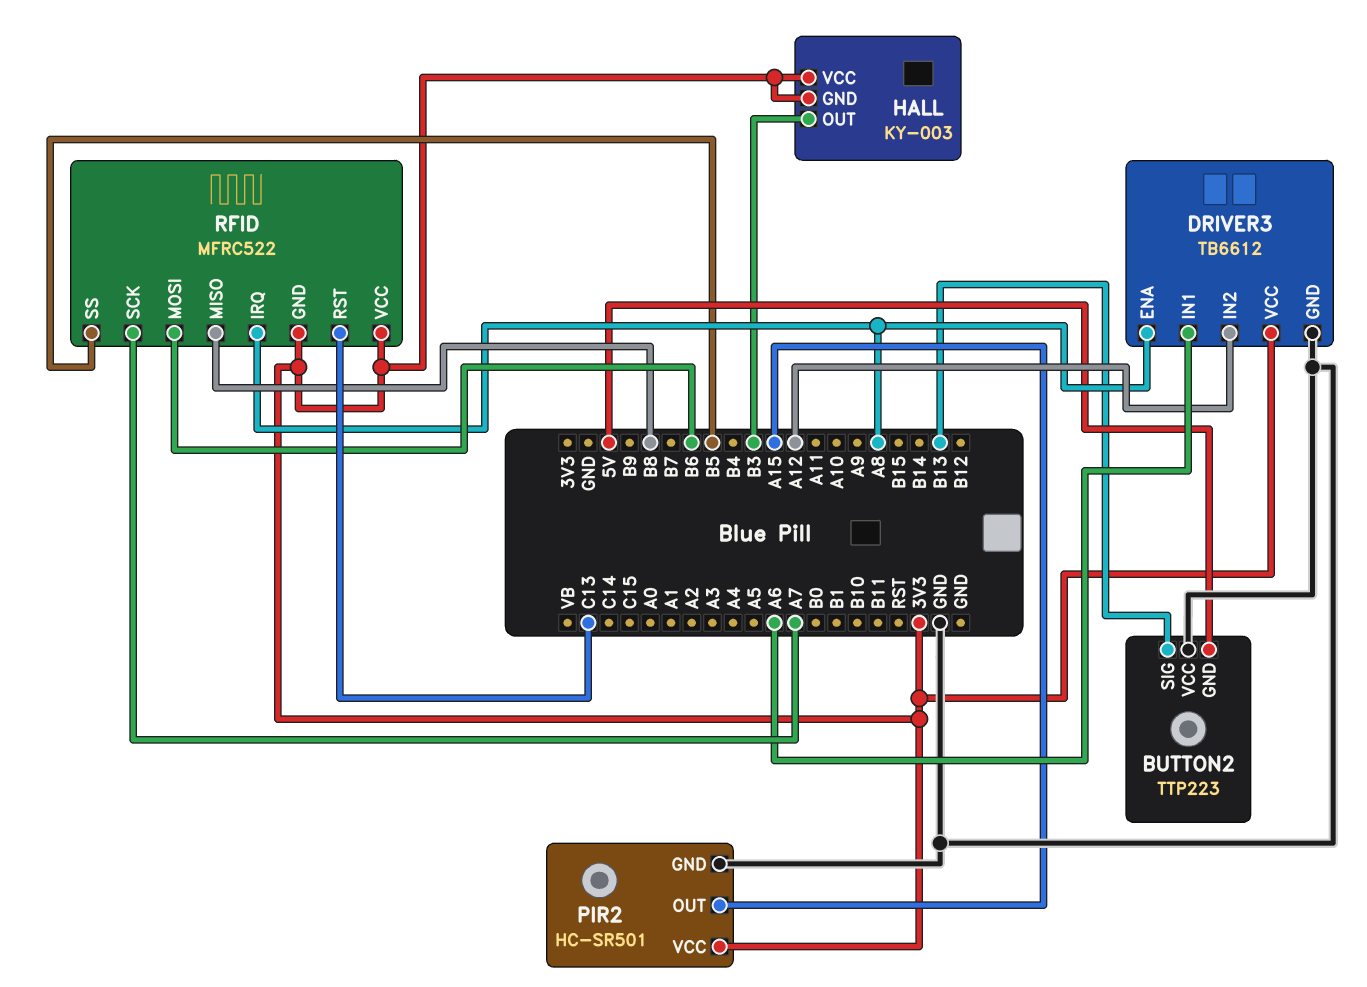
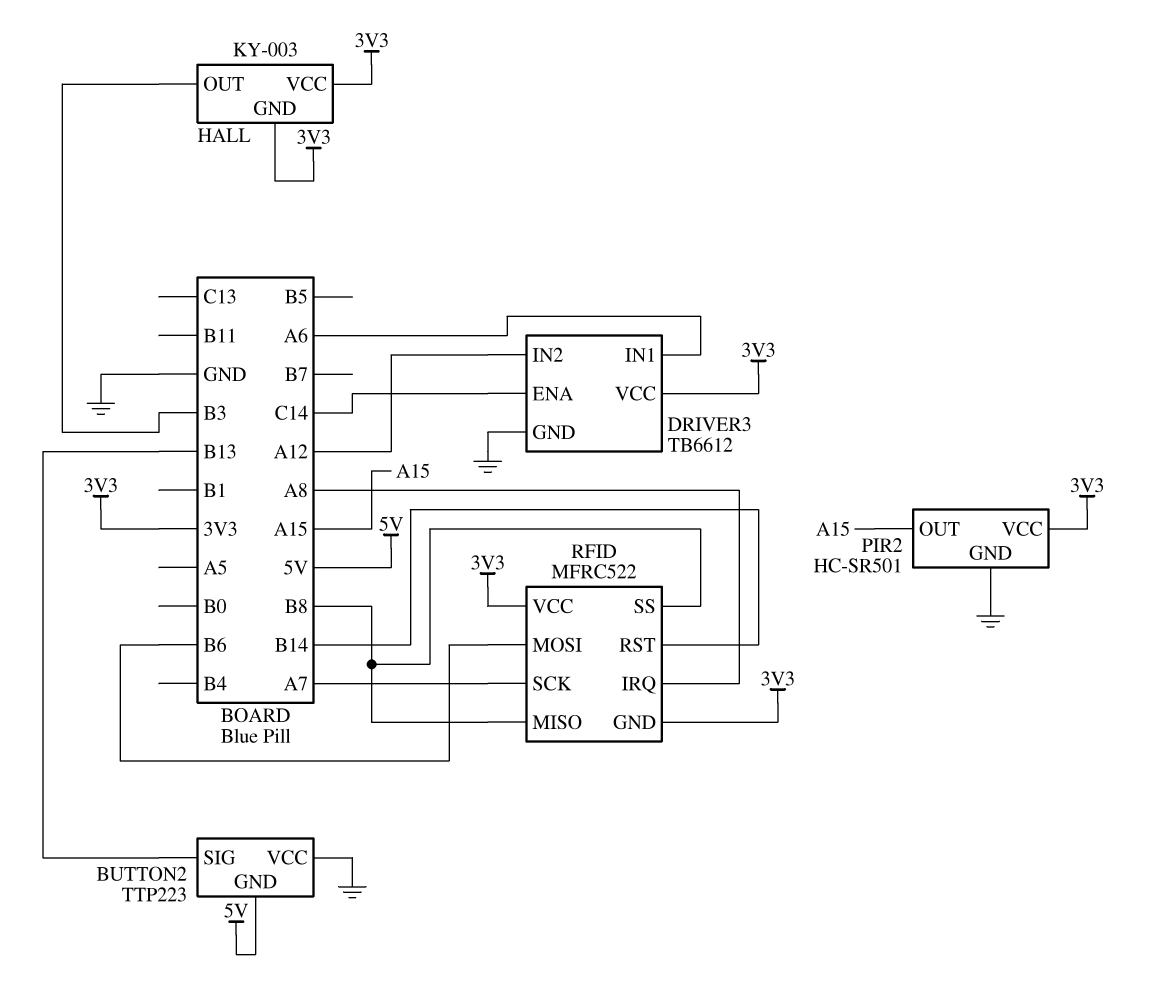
DRIVER3 pin ENA: A8 -> C14
RFID pin RST: C13 -> B14
RFID pin SS: B5 -> B8

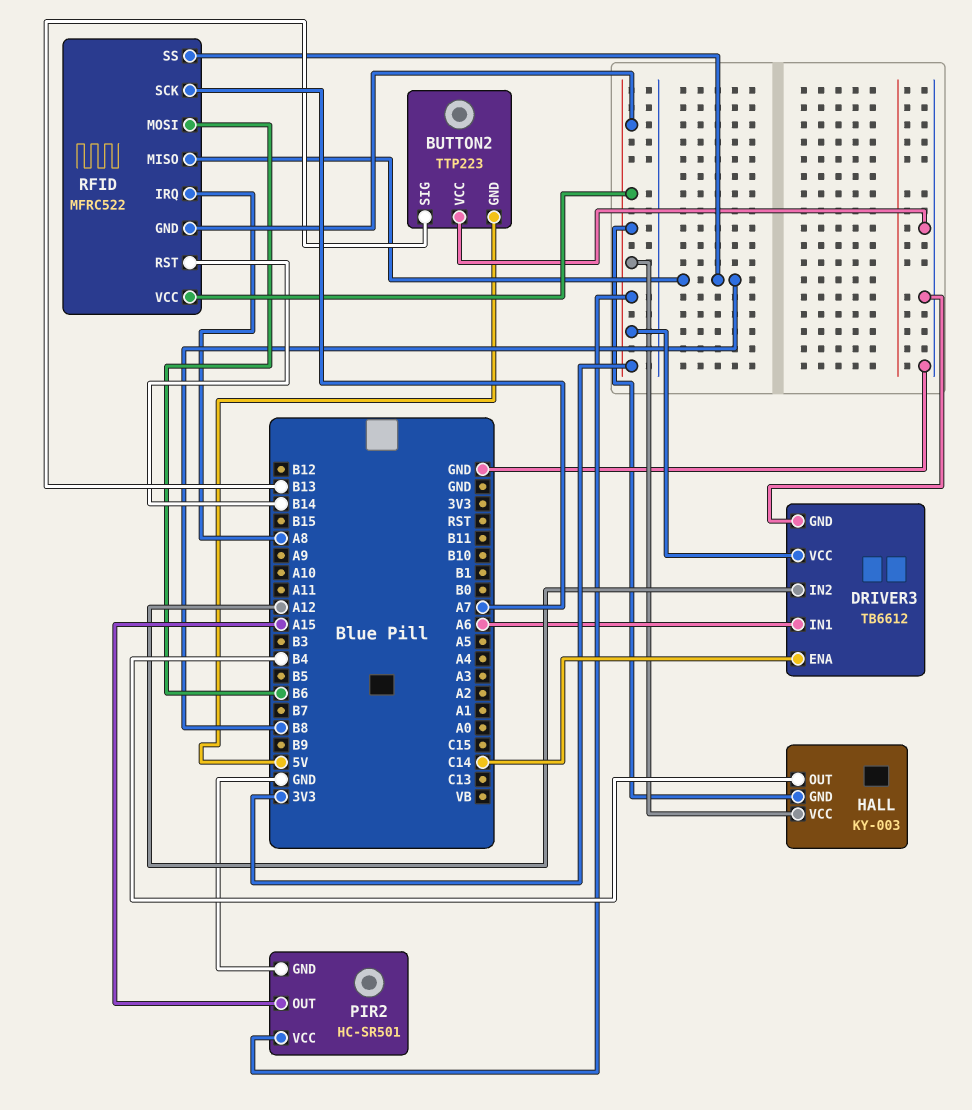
HALL pin OUT: B3 -> B4

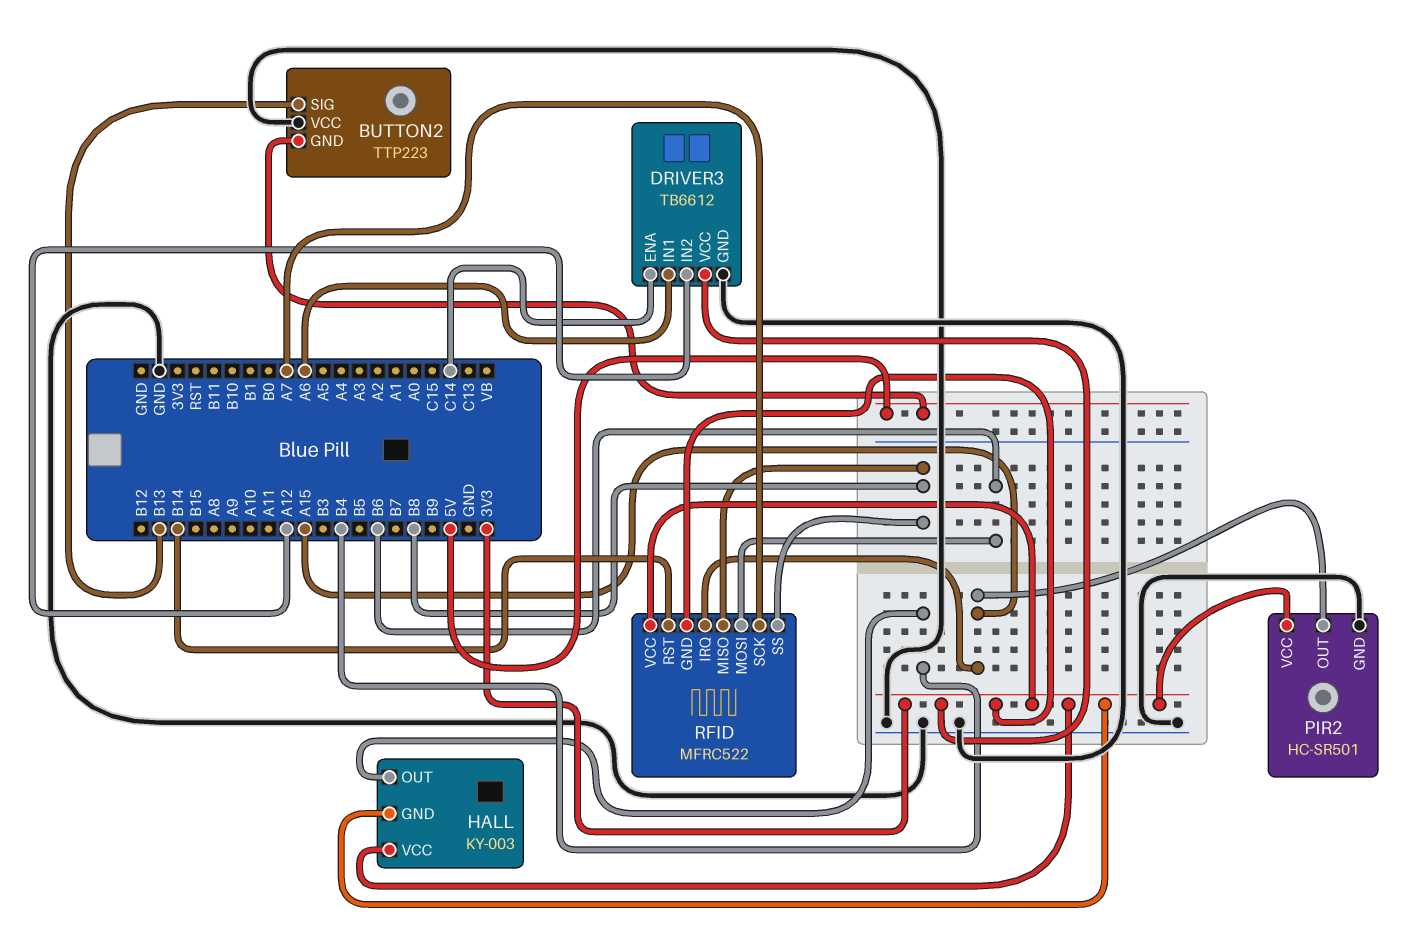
RFID pin IRQ: A8 -> A15

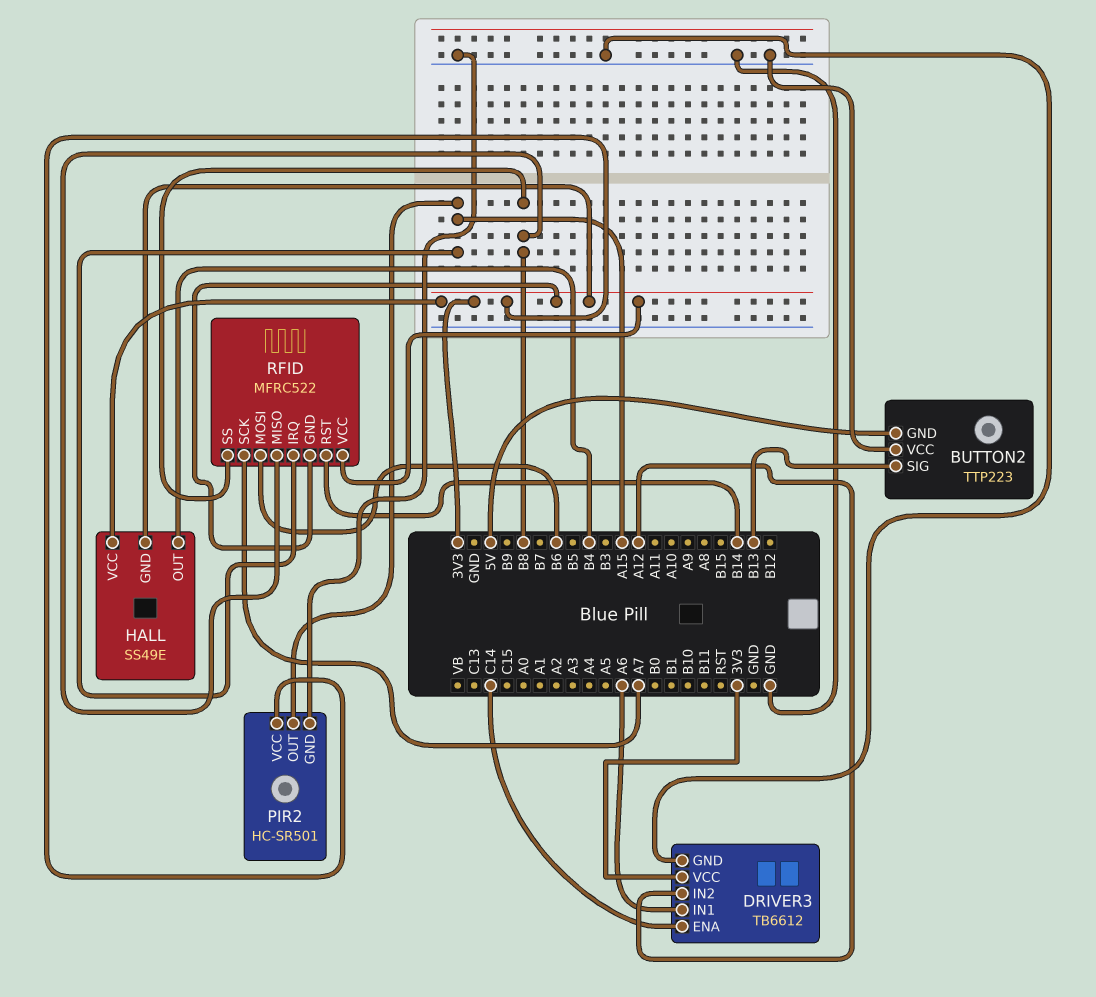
HALL: KY-003 -> SS49E

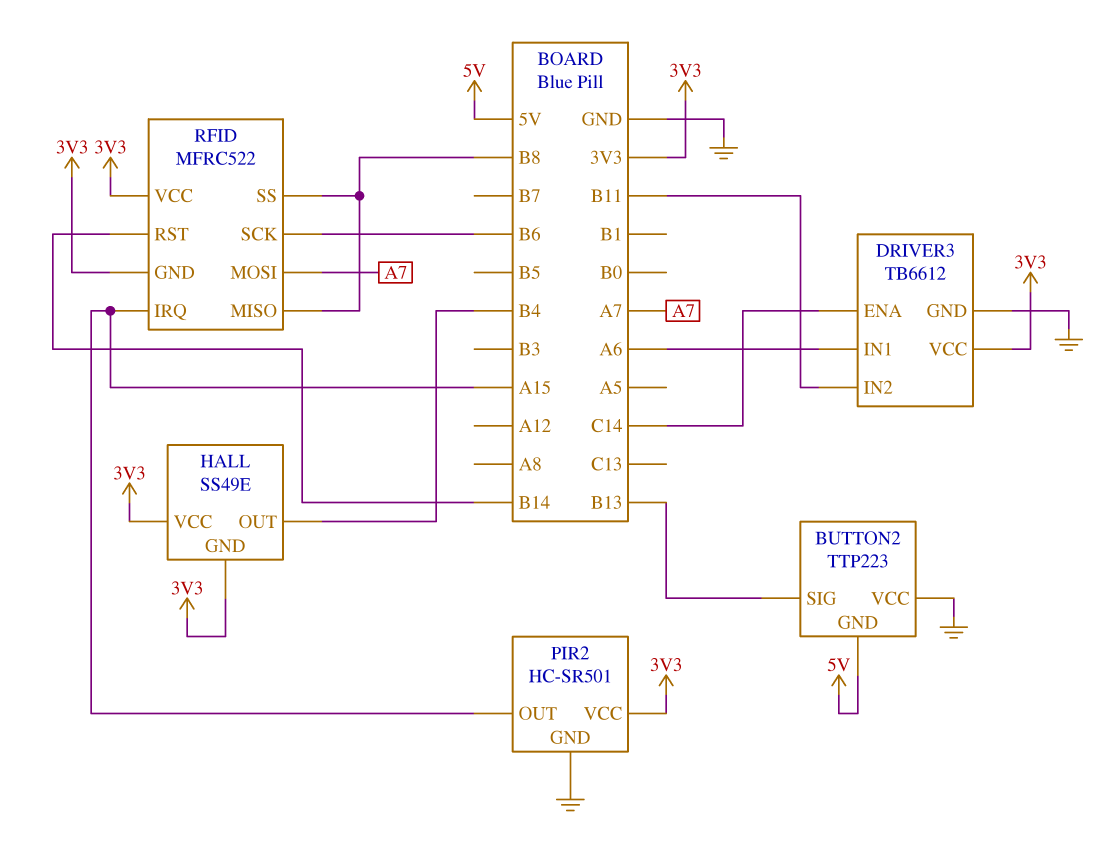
DRIVER3 pin IN2: A12 -> B11
RFID pin MOSI: B6 -> A7
RFID pin SCK: A7 -> B6

